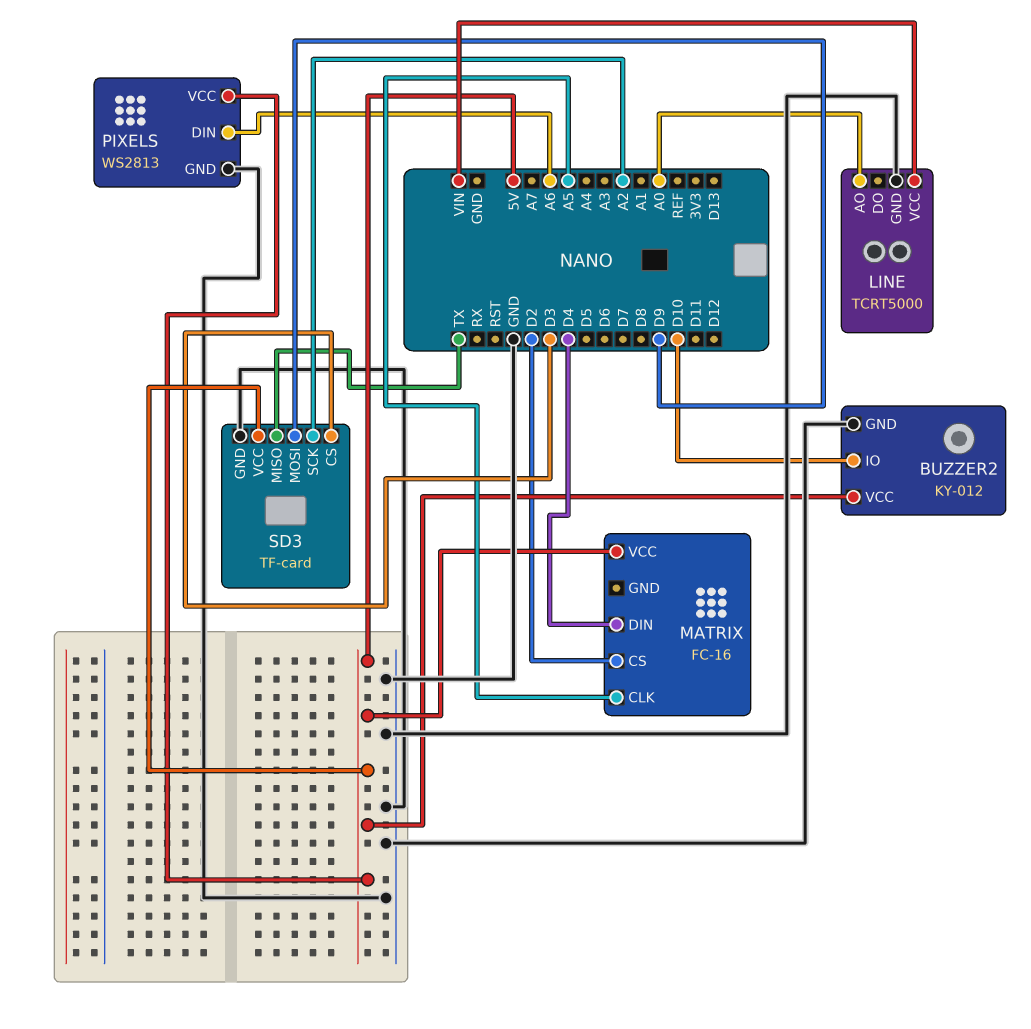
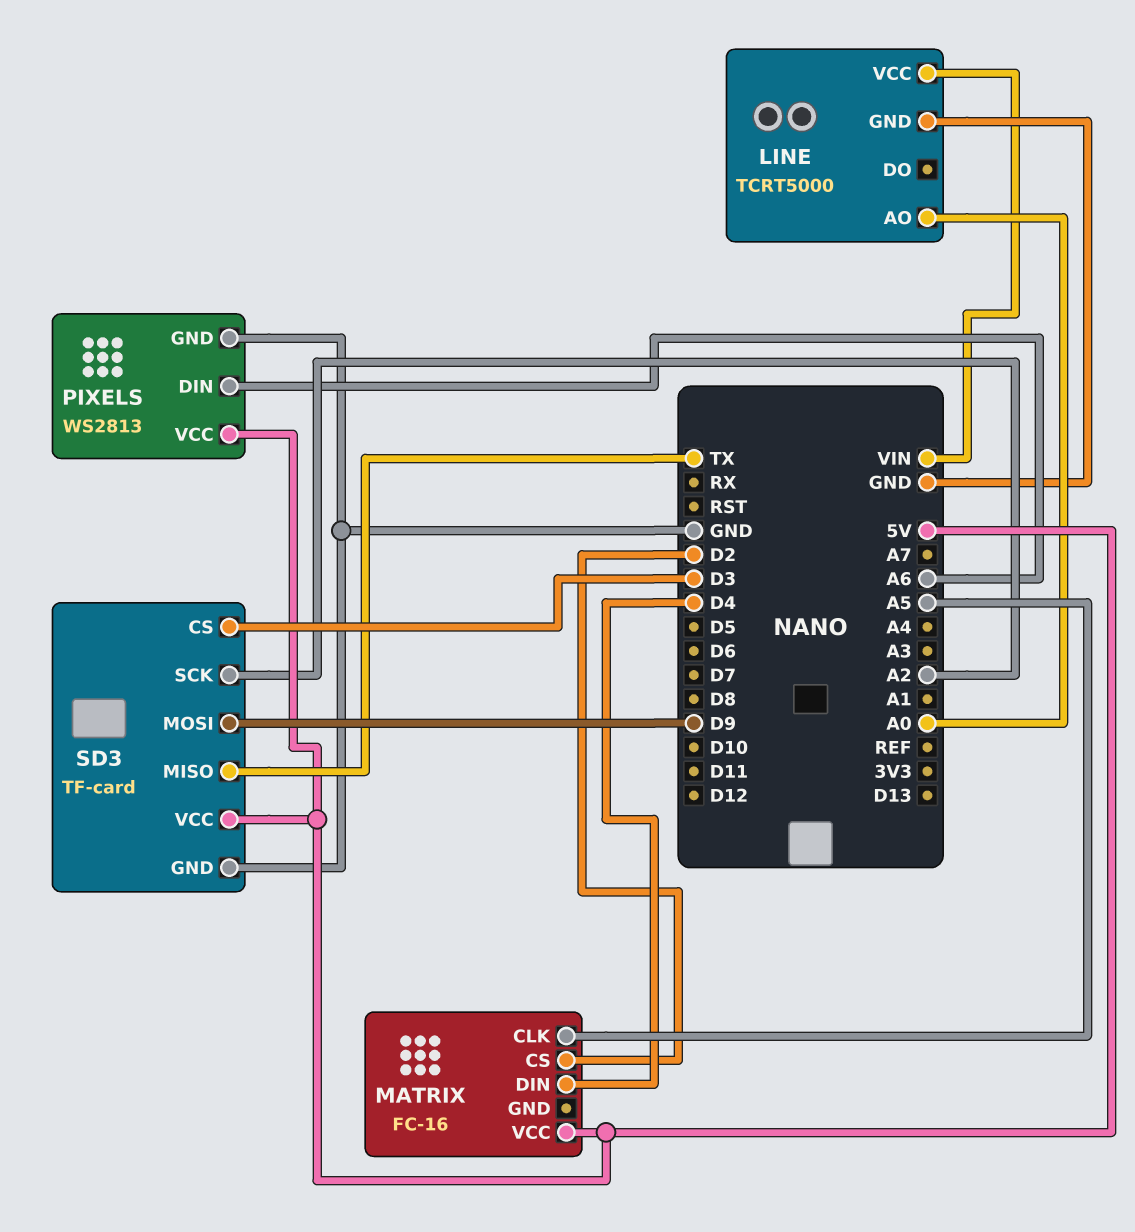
BUZZER2: KY-012 -> none
BUZZER2 pin GND: GND -> none
BUZZER2 pin IO: D10 -> none
BUZZER2 pin VCC: 5V -> none

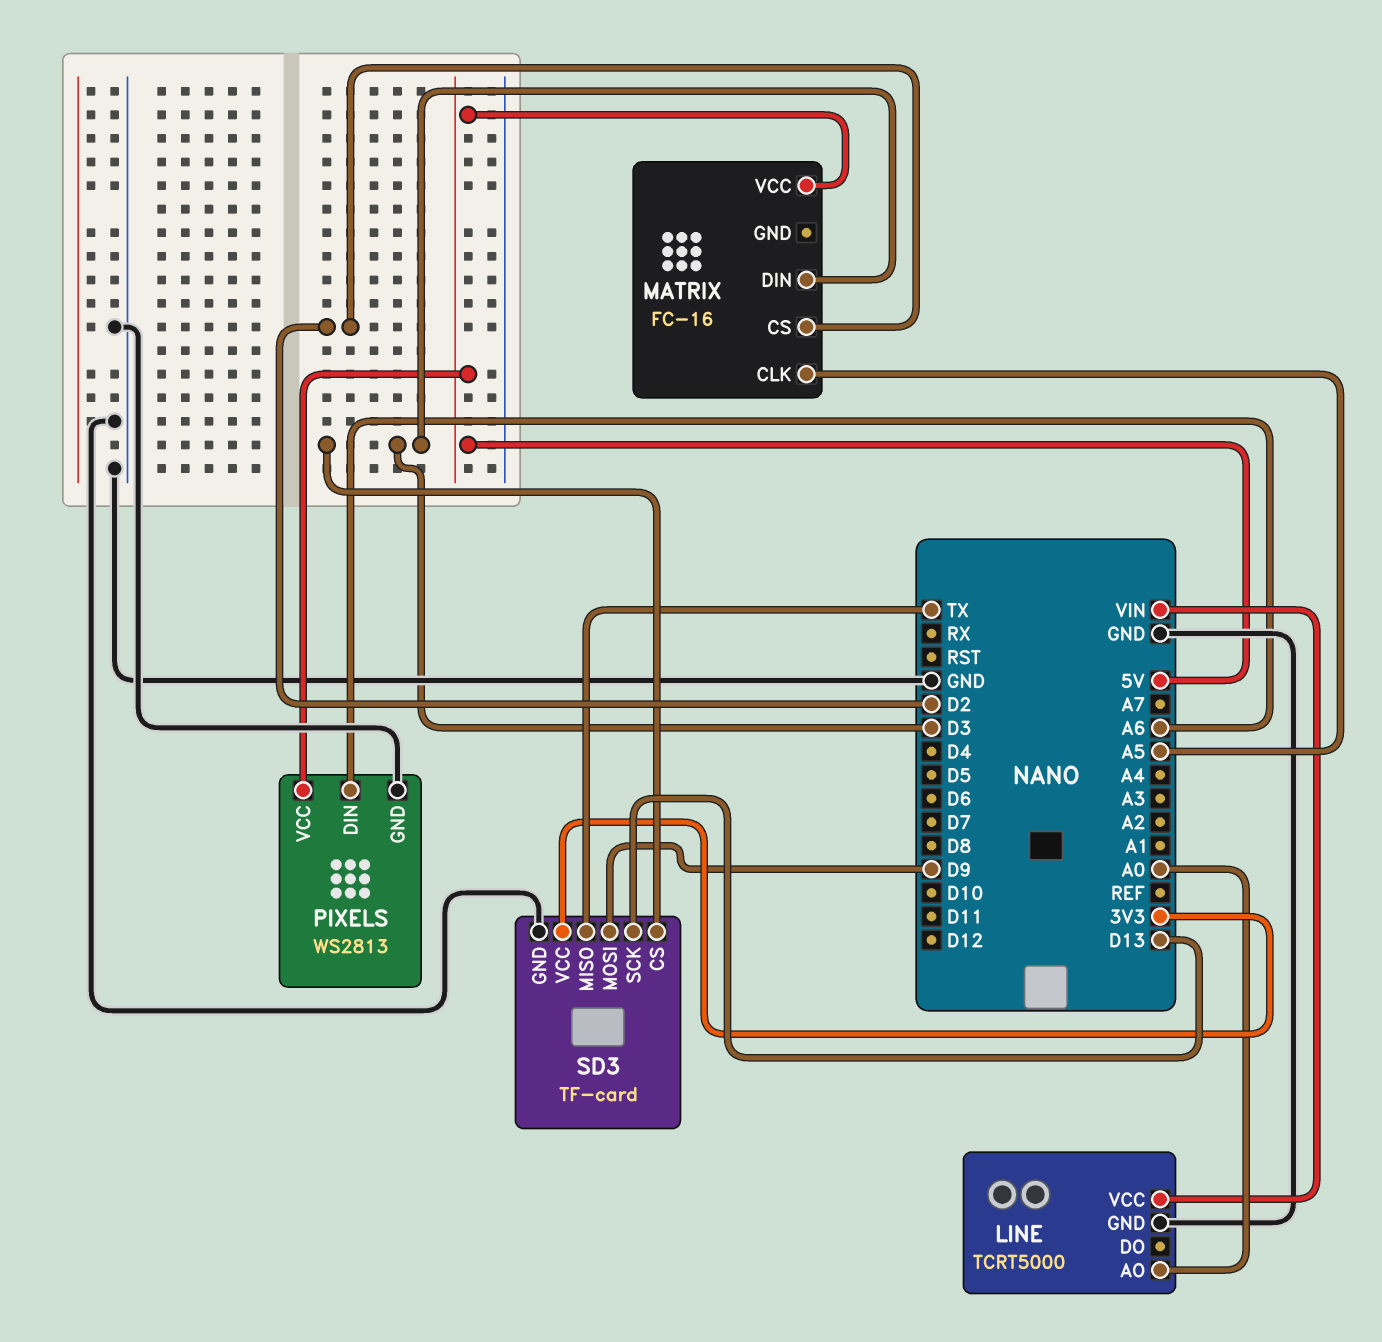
MATRIX pin DIN: D4 -> D3
SD3 pin SCK: A2 -> D13
SD3 pin VCC: 5V -> 3V3

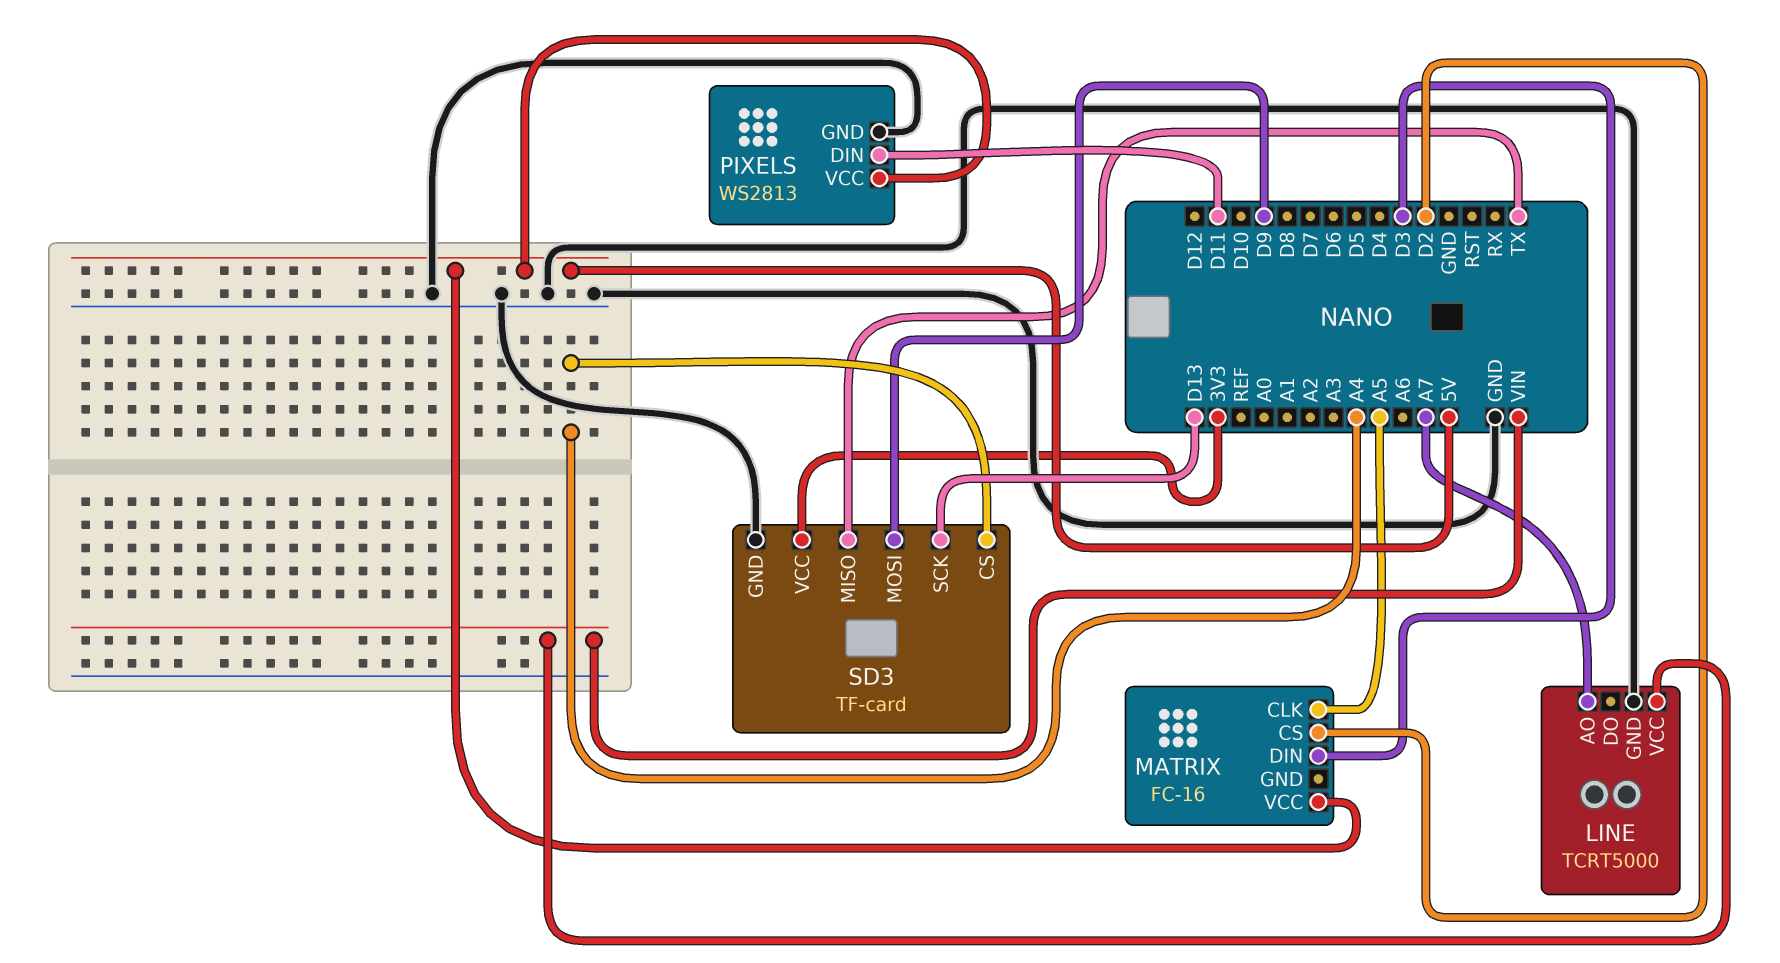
LINE pin AO: A0 -> A7
PIXELS pin DIN: A6 -> D11
SD3 pin CS: D3 -> A4

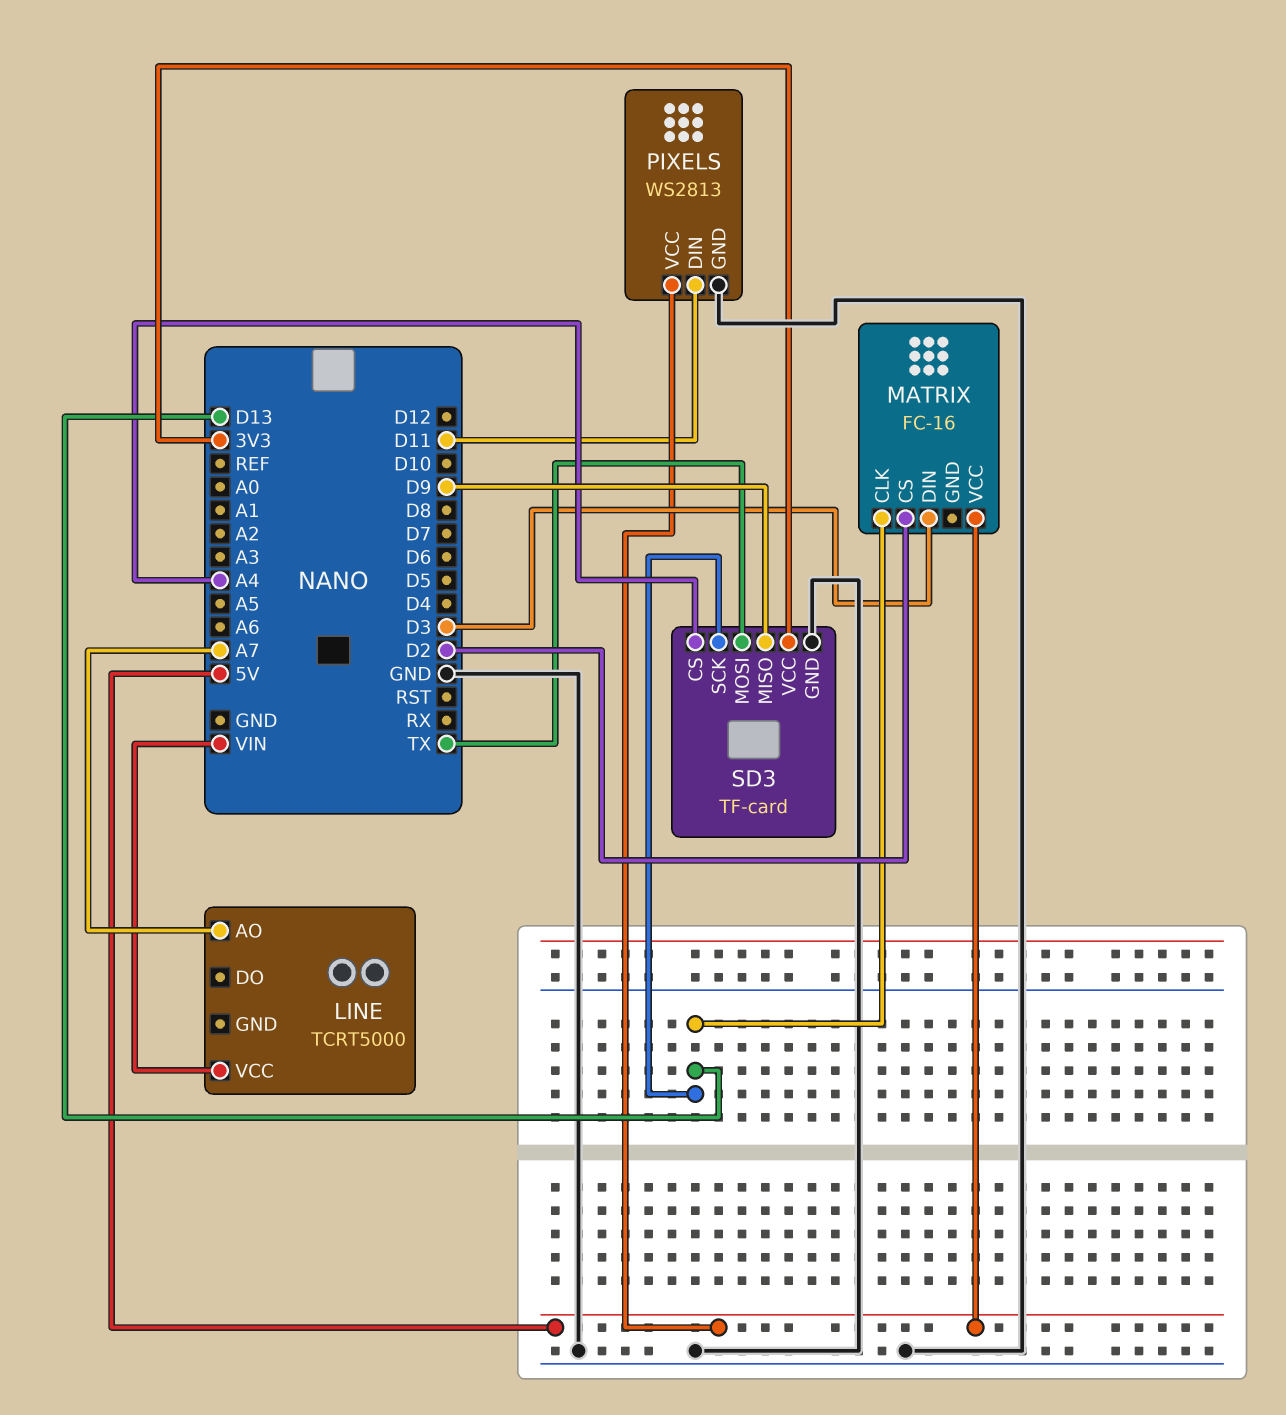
LINE pin GND: GND -> none
MATRIX pin CLK: A5 -> D13
SD3 pin MISO: TX -> D9
SD3 pin MOSI: D9 -> TX

